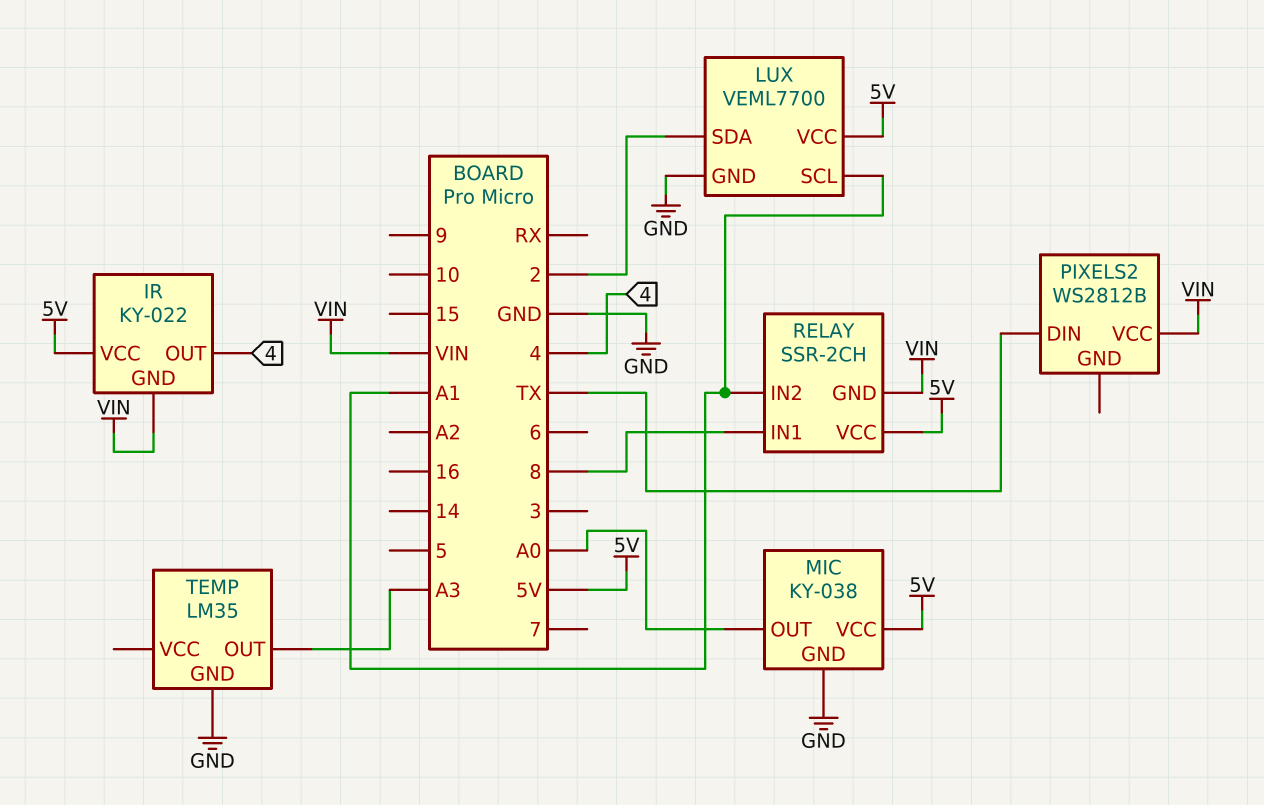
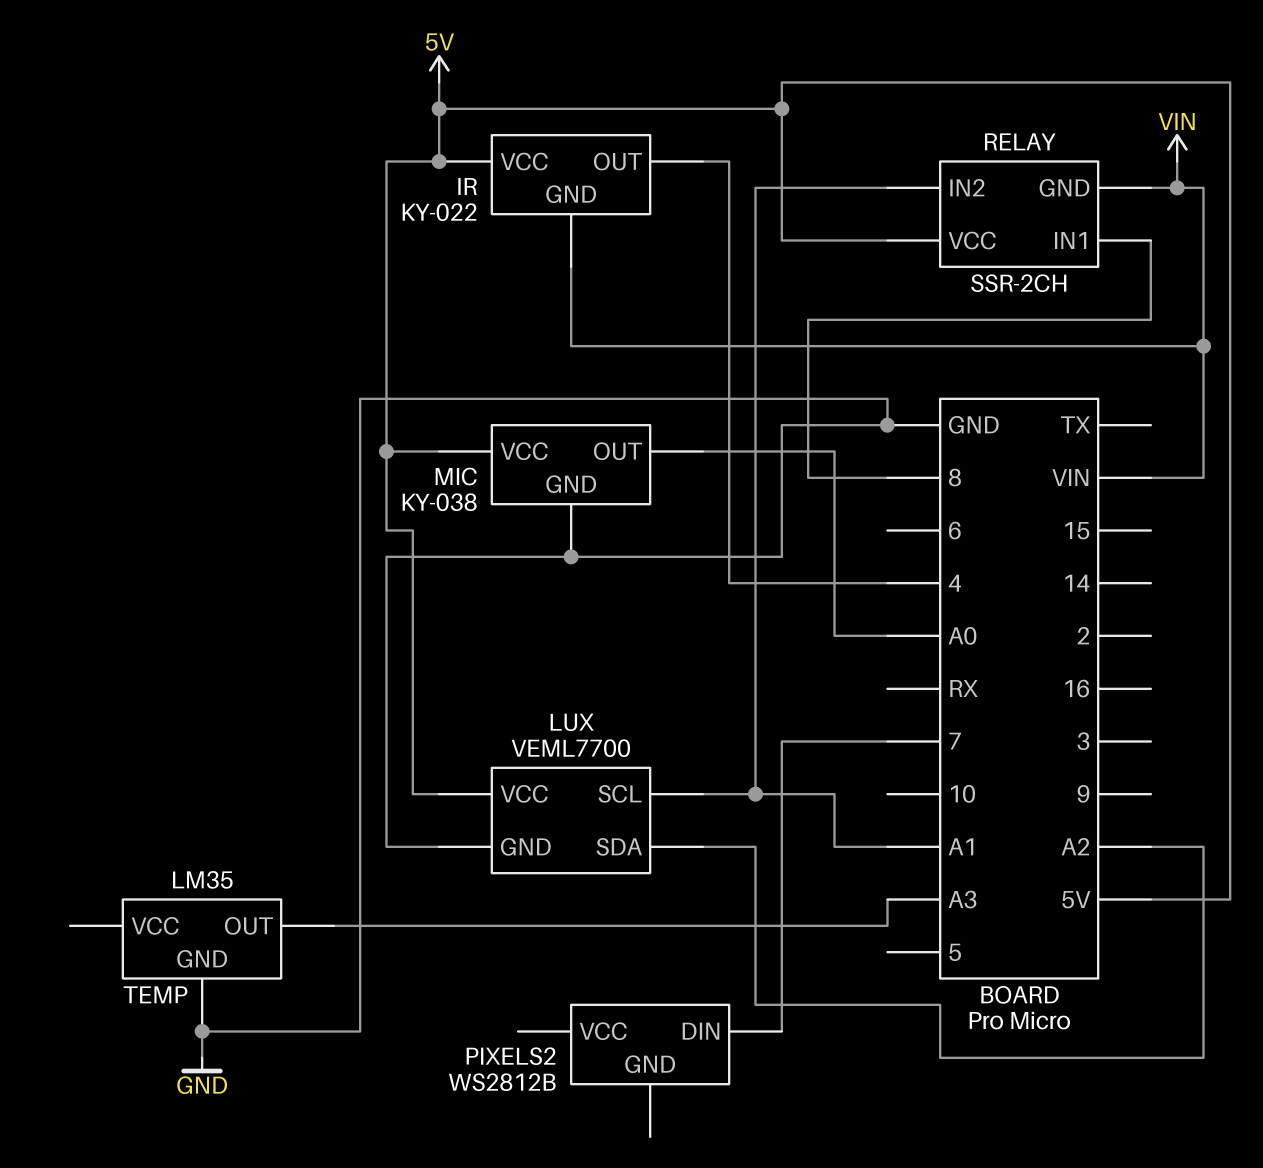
LUX pin SDA: 2 -> A2
PIXELS2 pin DIN: TX -> 7
PIXELS2 pin VCC: VIN -> none

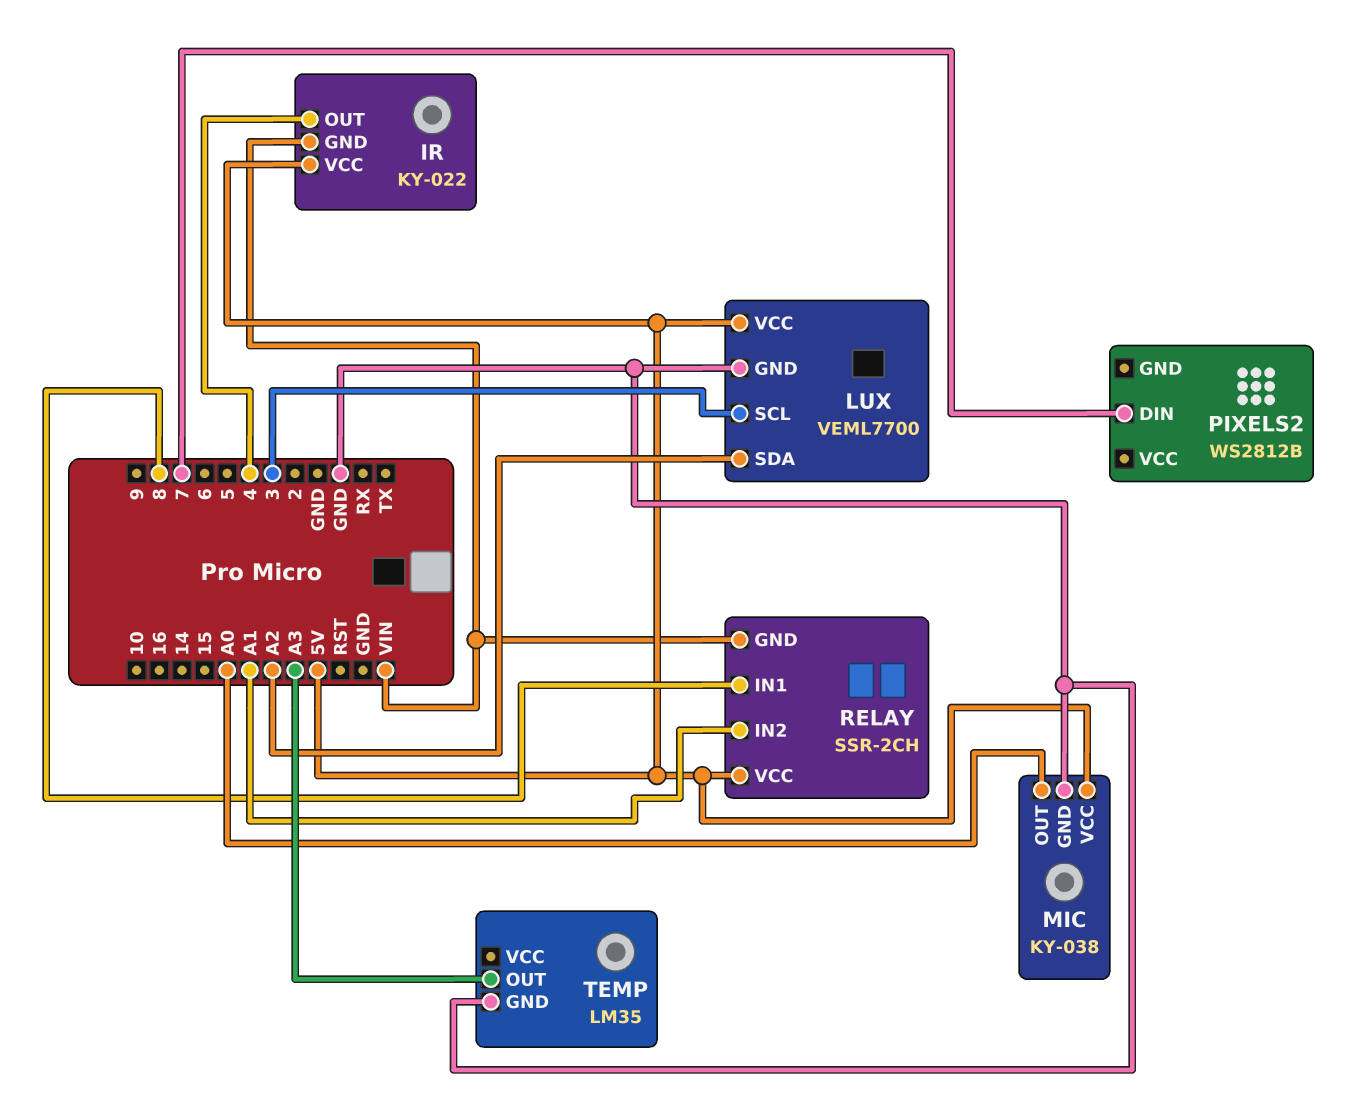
LUX pin SCL: A1 -> 3

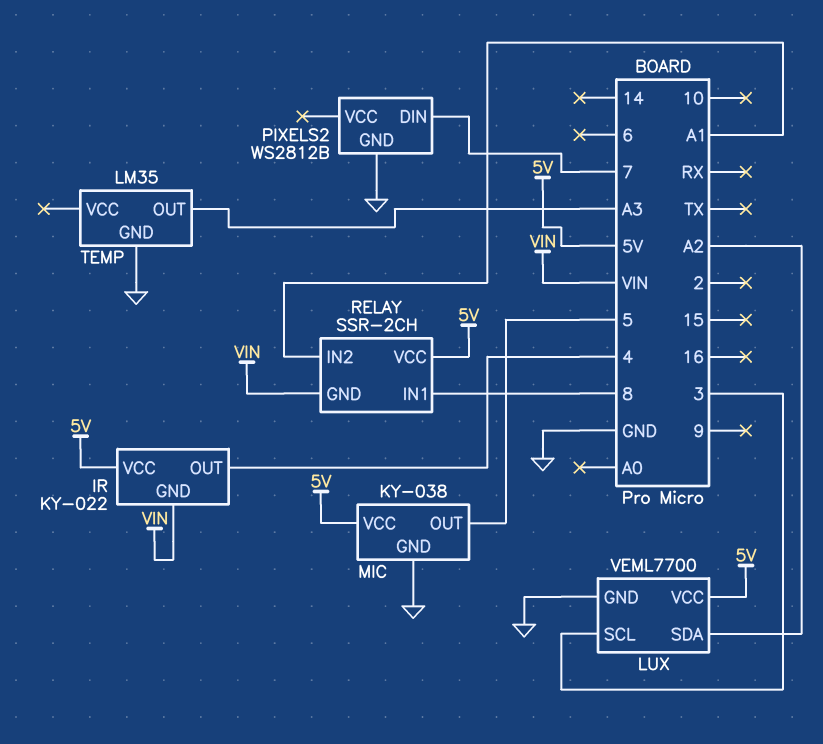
MIC pin OUT: A0 -> 5
PIXELS2 pin GND: none -> GND

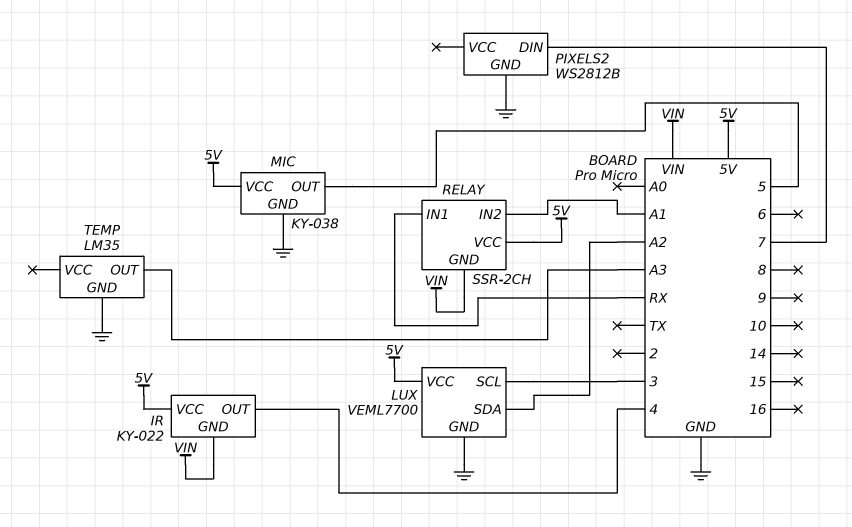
RELAY pin IN1: 8 -> RX

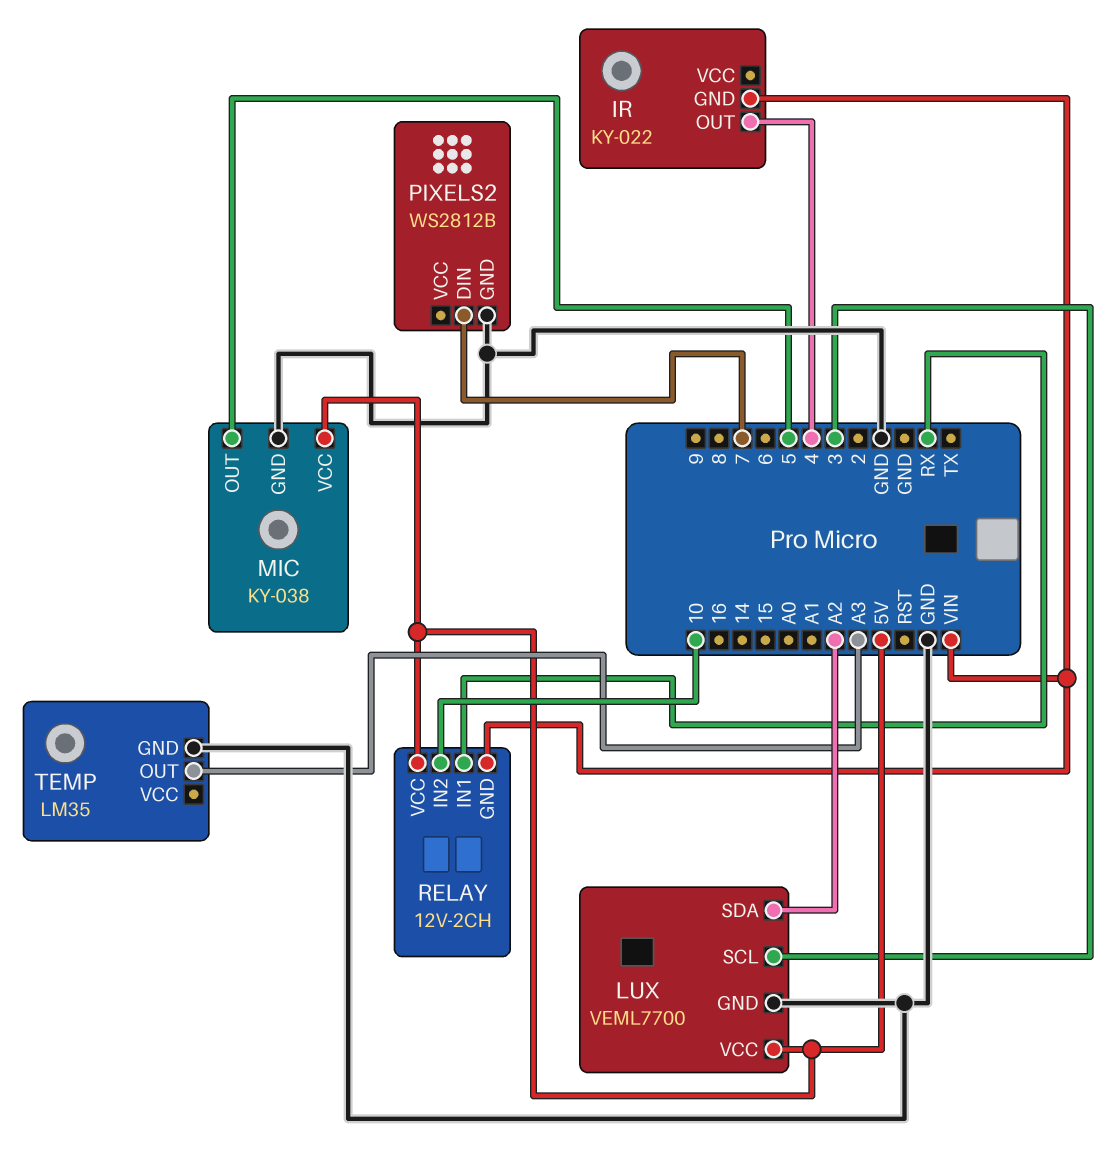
IR pin VCC: 5V -> none
RELAY: SSR-2CH -> 12V-2CH
RELAY pin IN2: A1 -> 10

